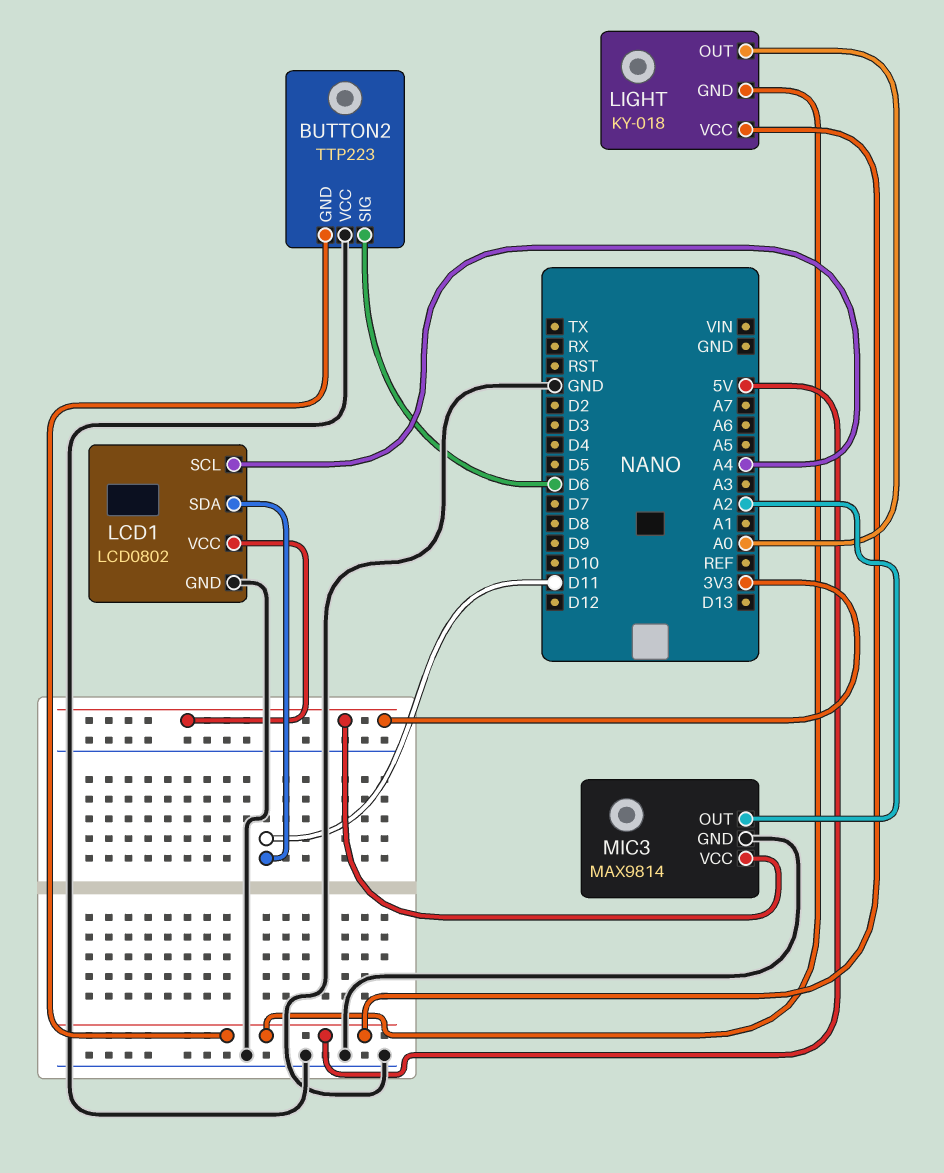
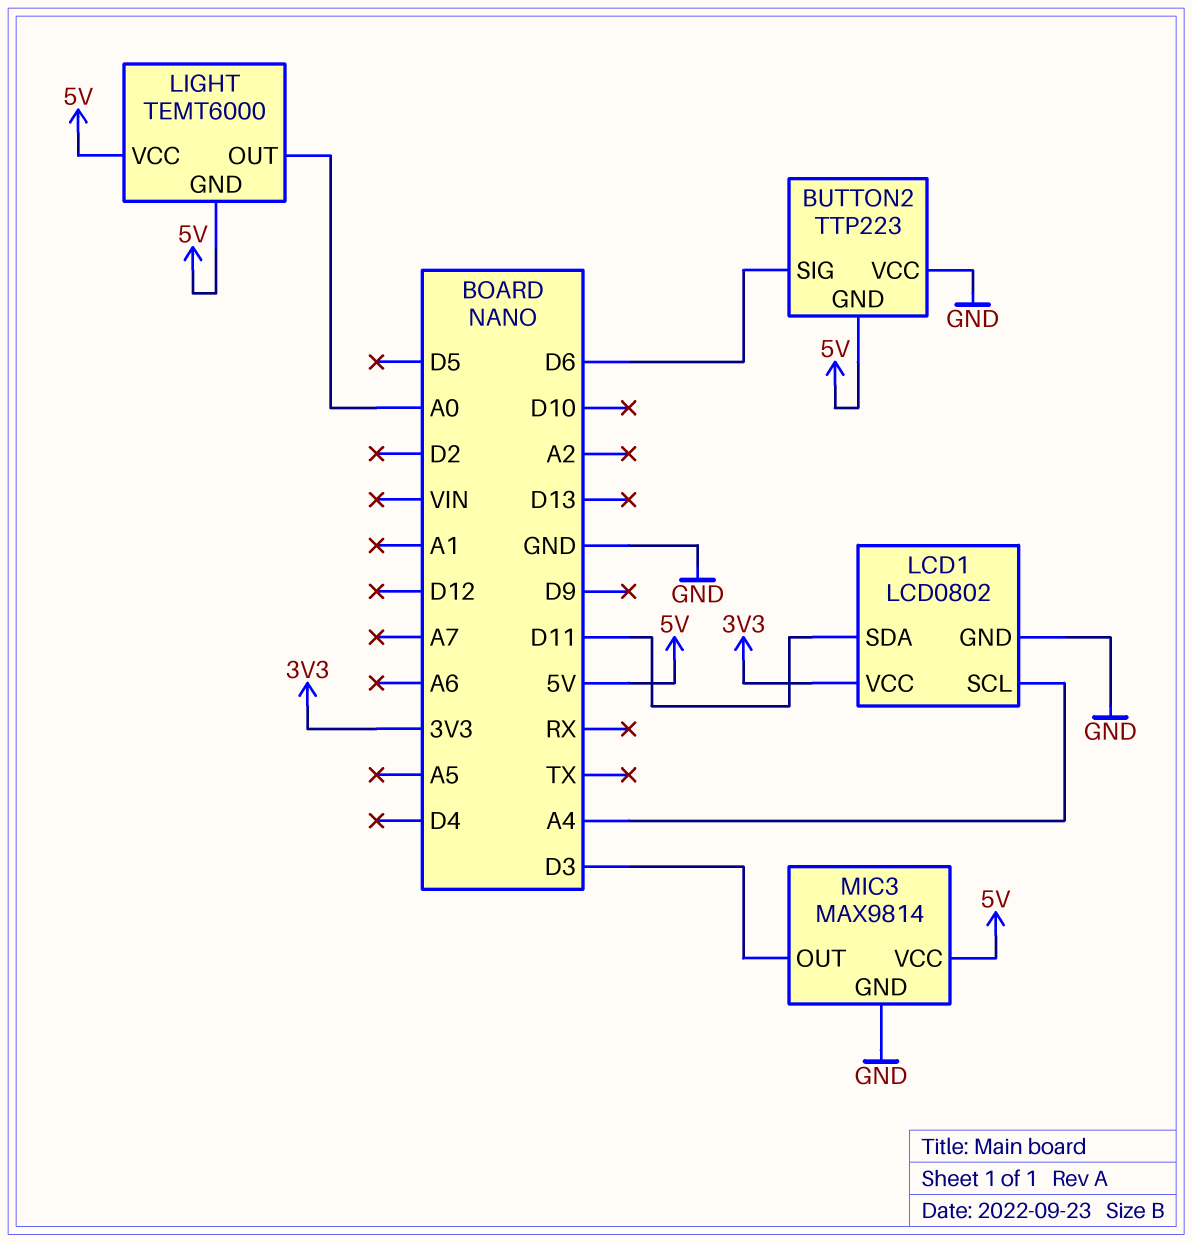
LIGHT: KY-018 -> TEMT6000
MIC3 pin OUT: A2 -> D3
MIC3 pin VCC: 3V3 -> 5V

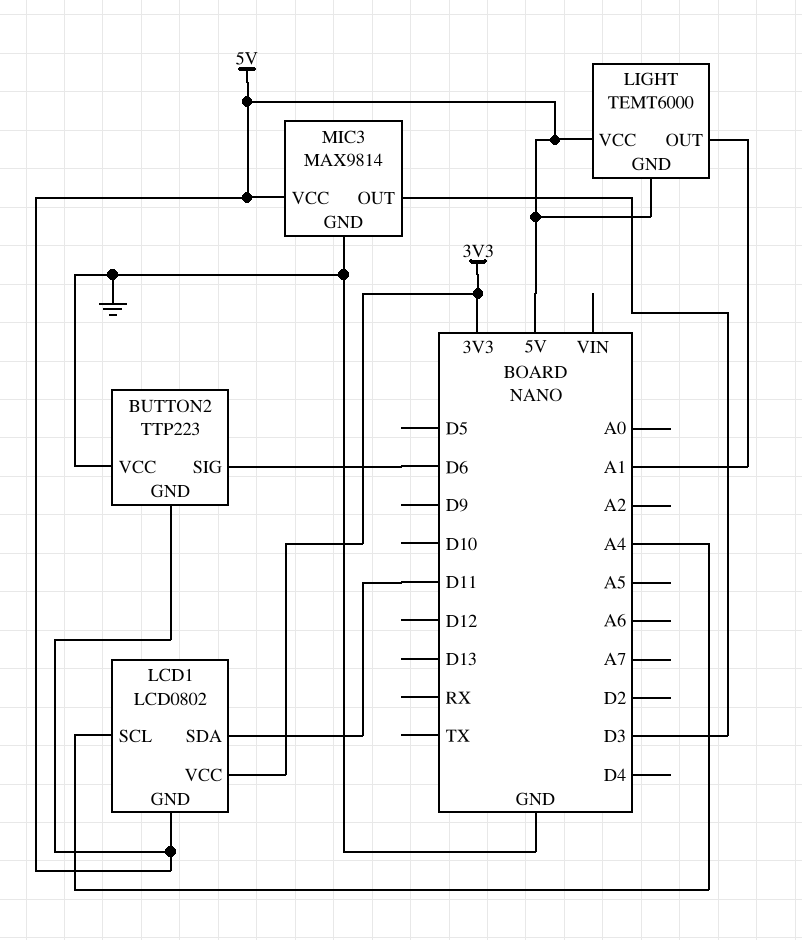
LCD1 pin GND: GND -> 5V
LIGHT pin OUT: A0 -> A1

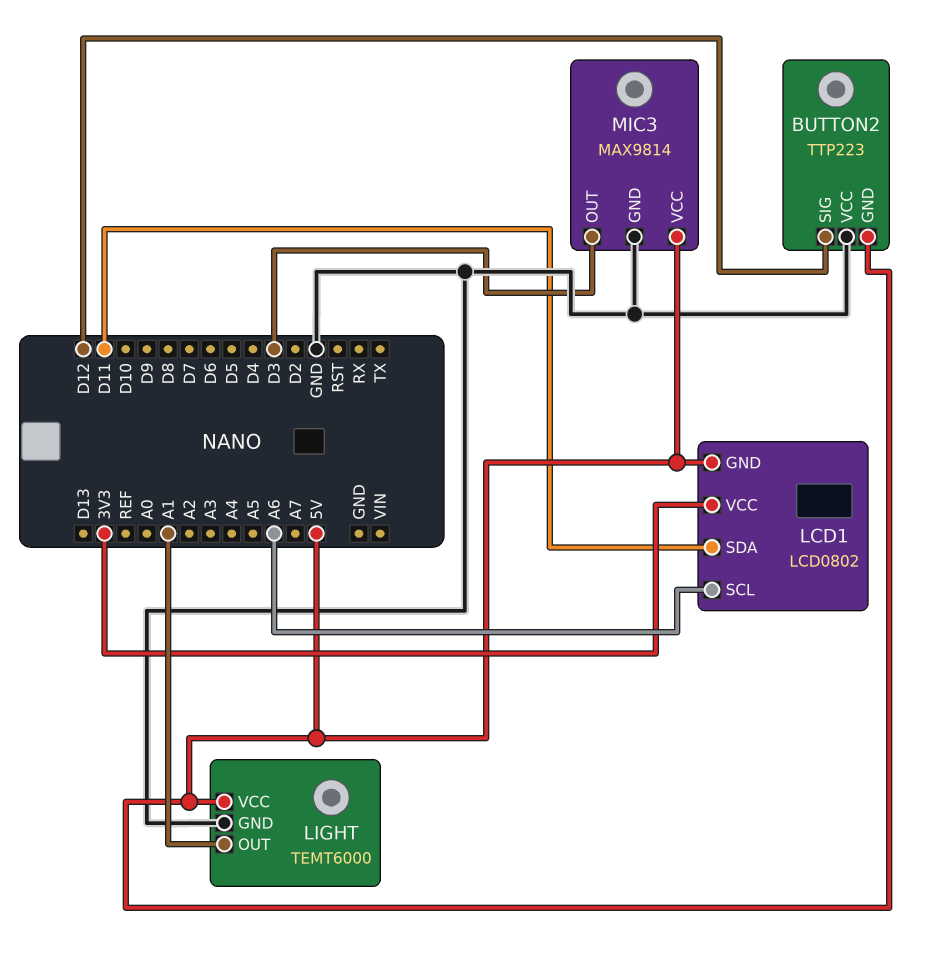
BUTTON2 pin SIG: D6 -> D12
LCD1 pin SCL: A4 -> A6
LIGHT pin GND: 5V -> GND

